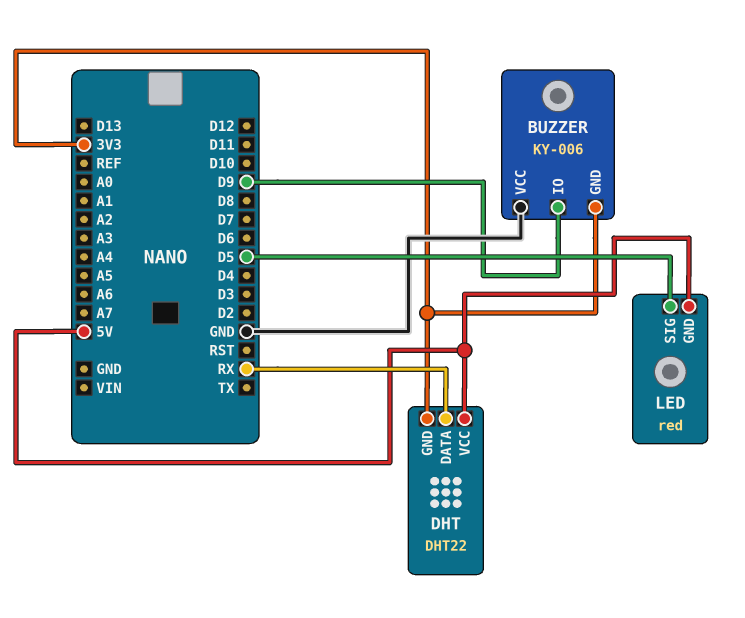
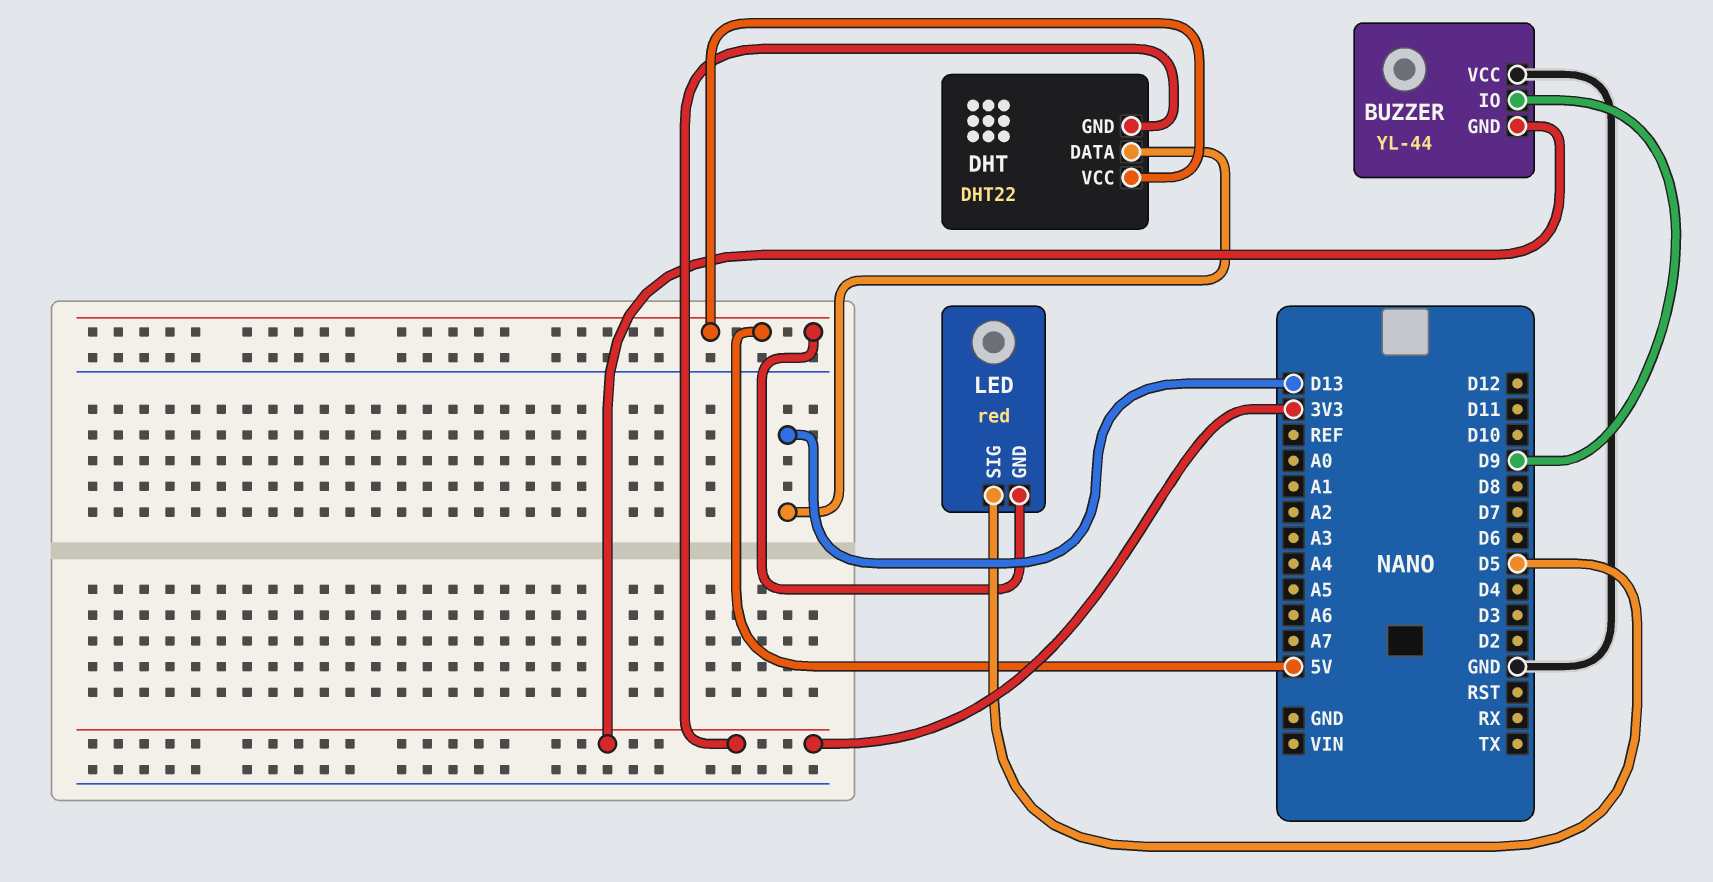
BUZZER: KY-006 -> YL-44
DHT pin DATA: RX -> D13

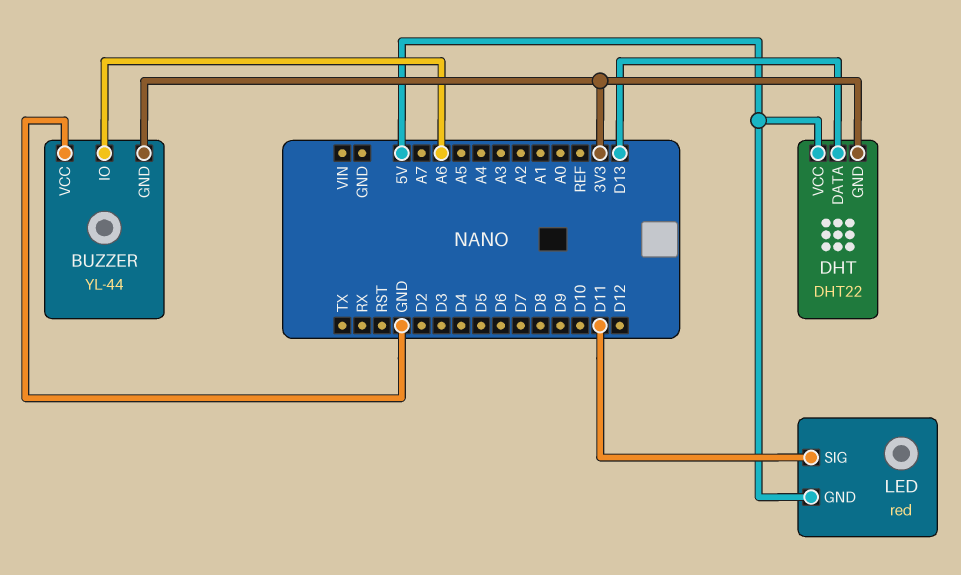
BUZZER pin IO: D9 -> A6
LED pin SIG: D5 -> D11

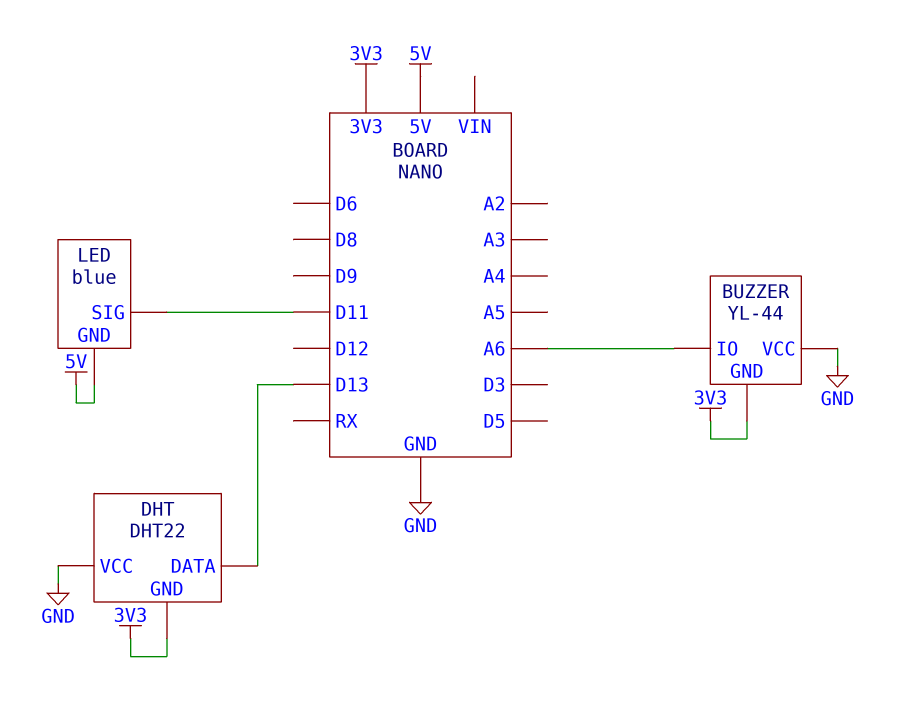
DHT pin VCC: 5V -> GND
LED: red -> blue

